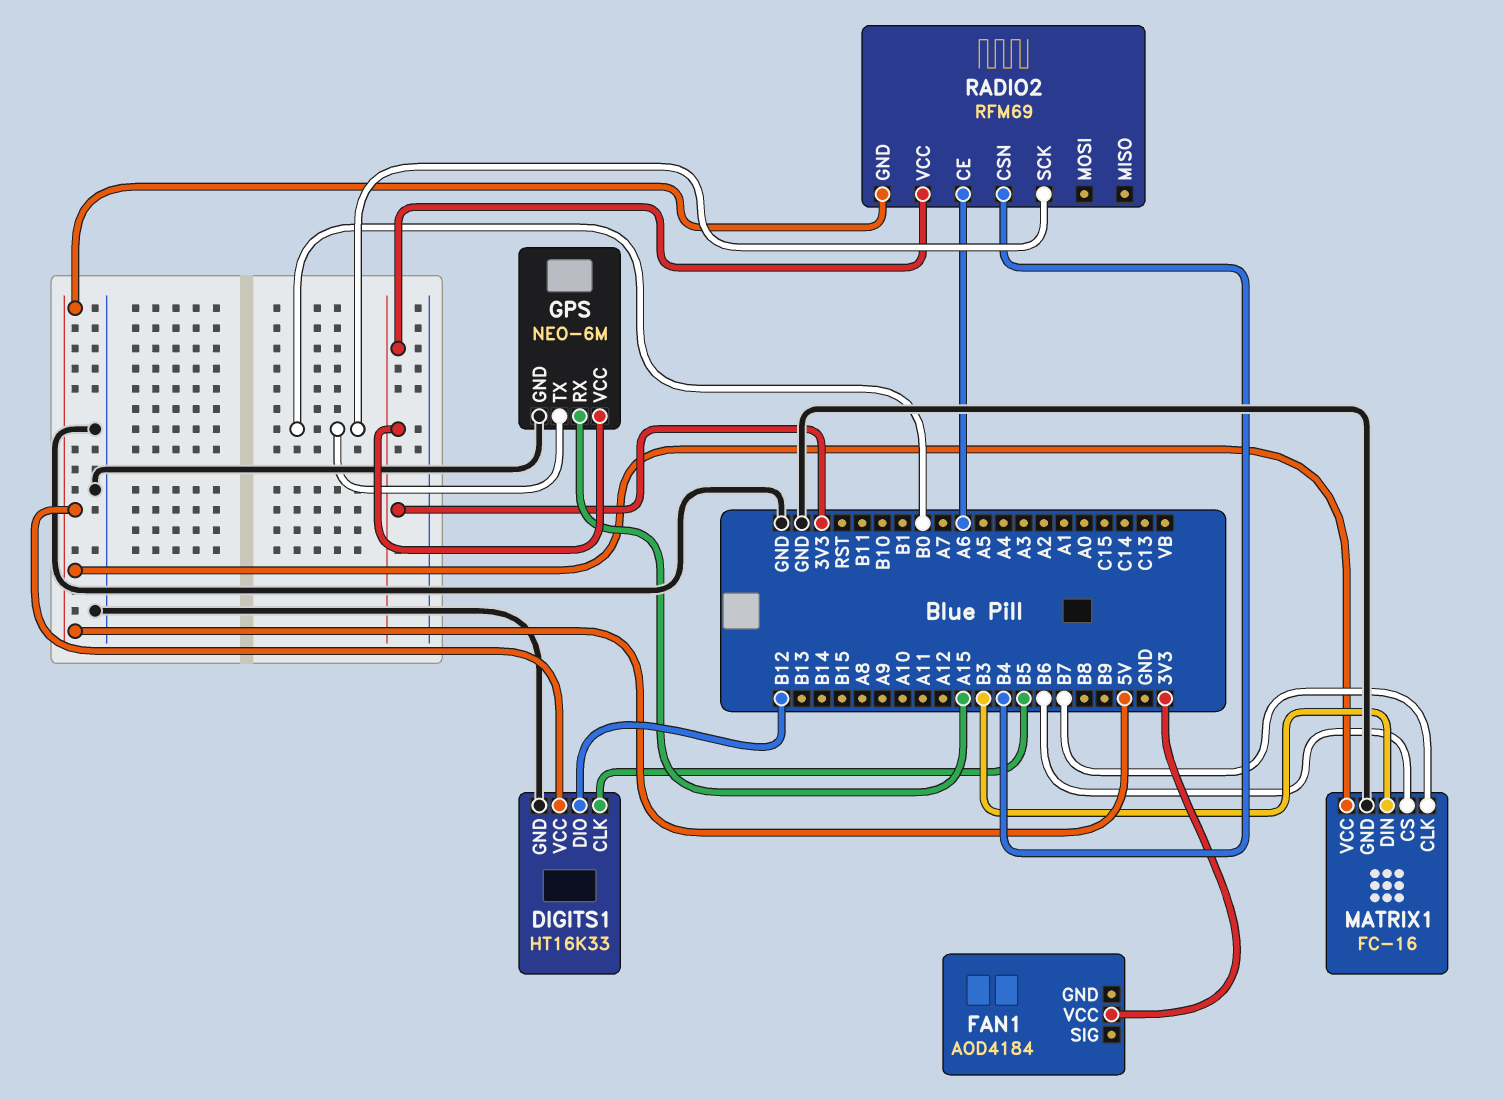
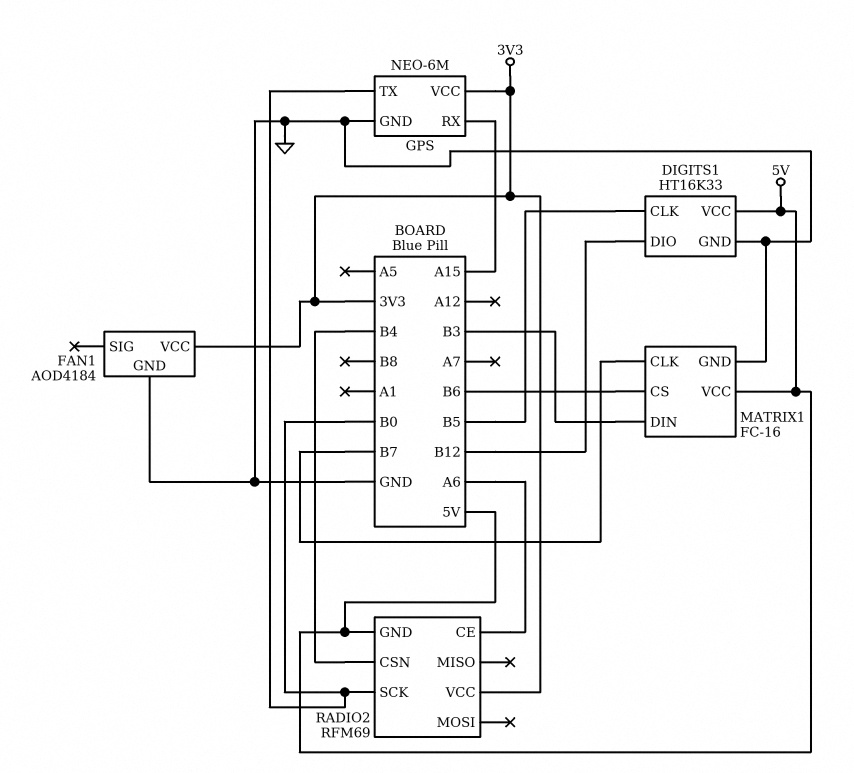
FAN1 pin GND: none -> GND

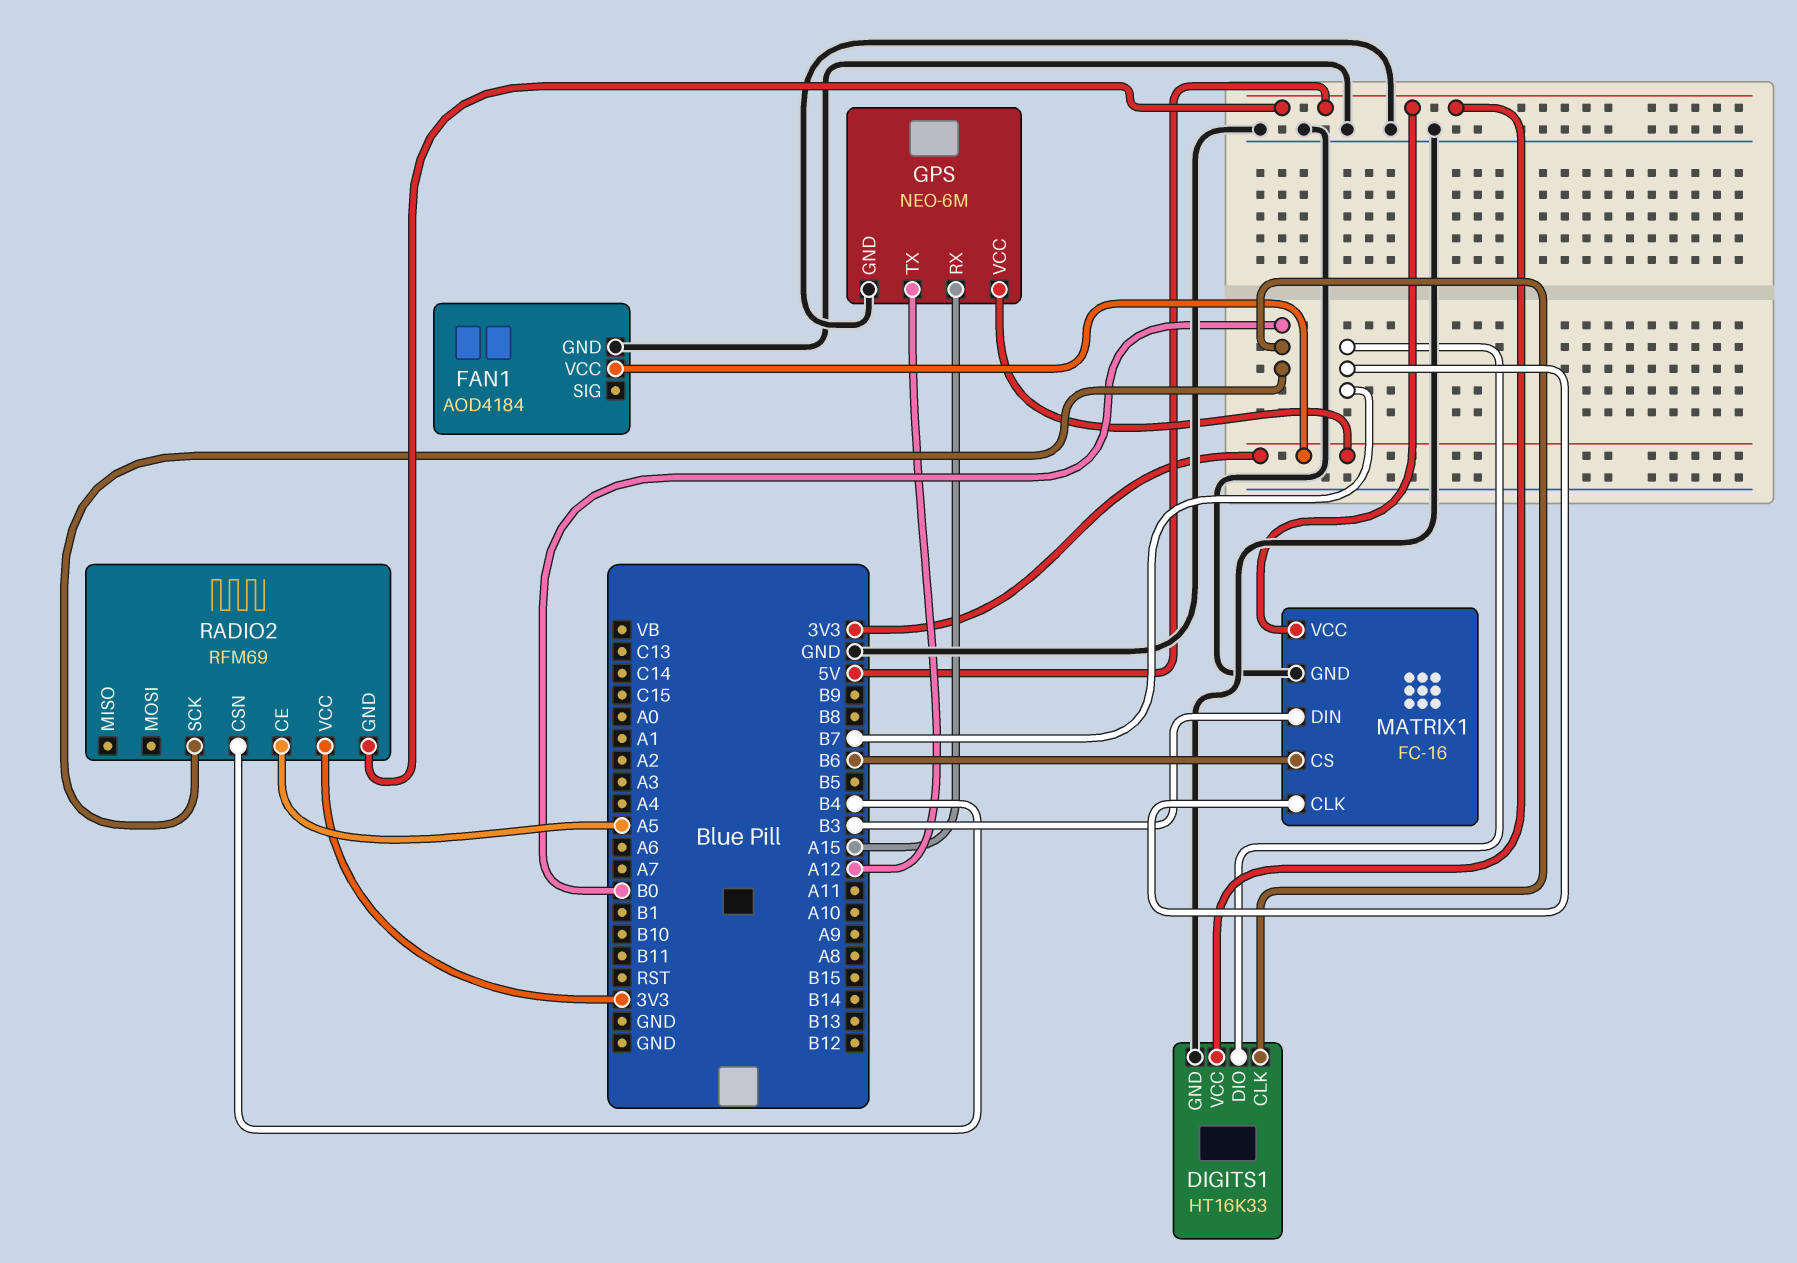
DIGITS1 pin CLK: B5 -> B0
DIGITS1 pin DIO: B12 -> B7
GPS pin TX: B0 -> A12
RADIO2 pin CE: A6 -> A5

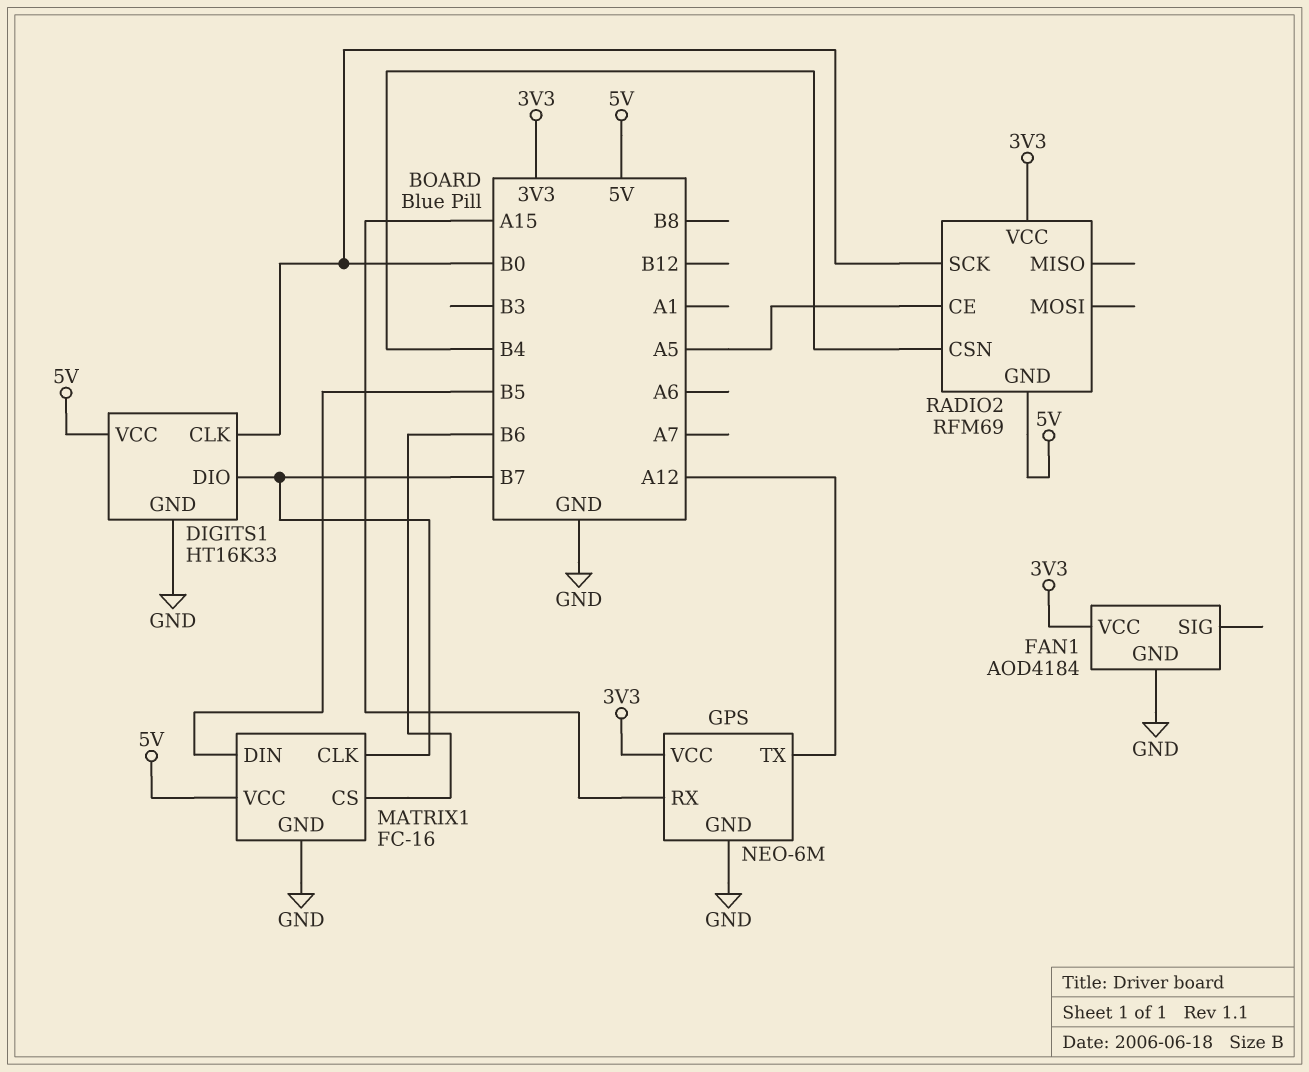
MATRIX1 pin DIN: B3 -> B5

